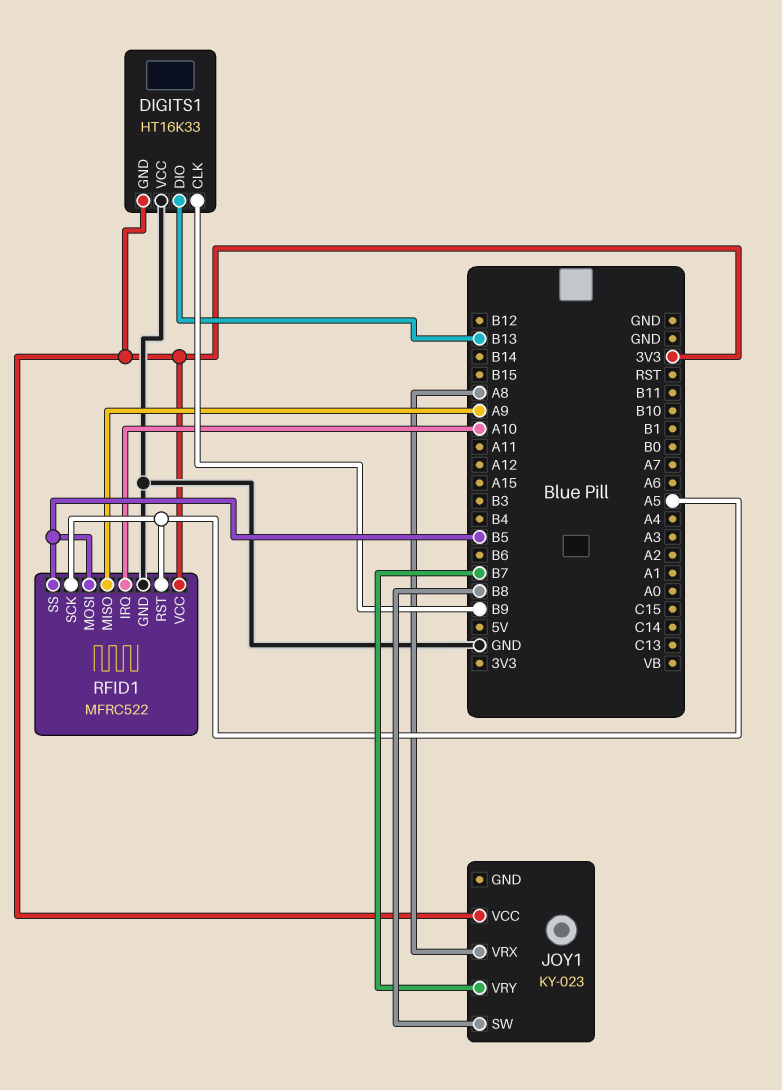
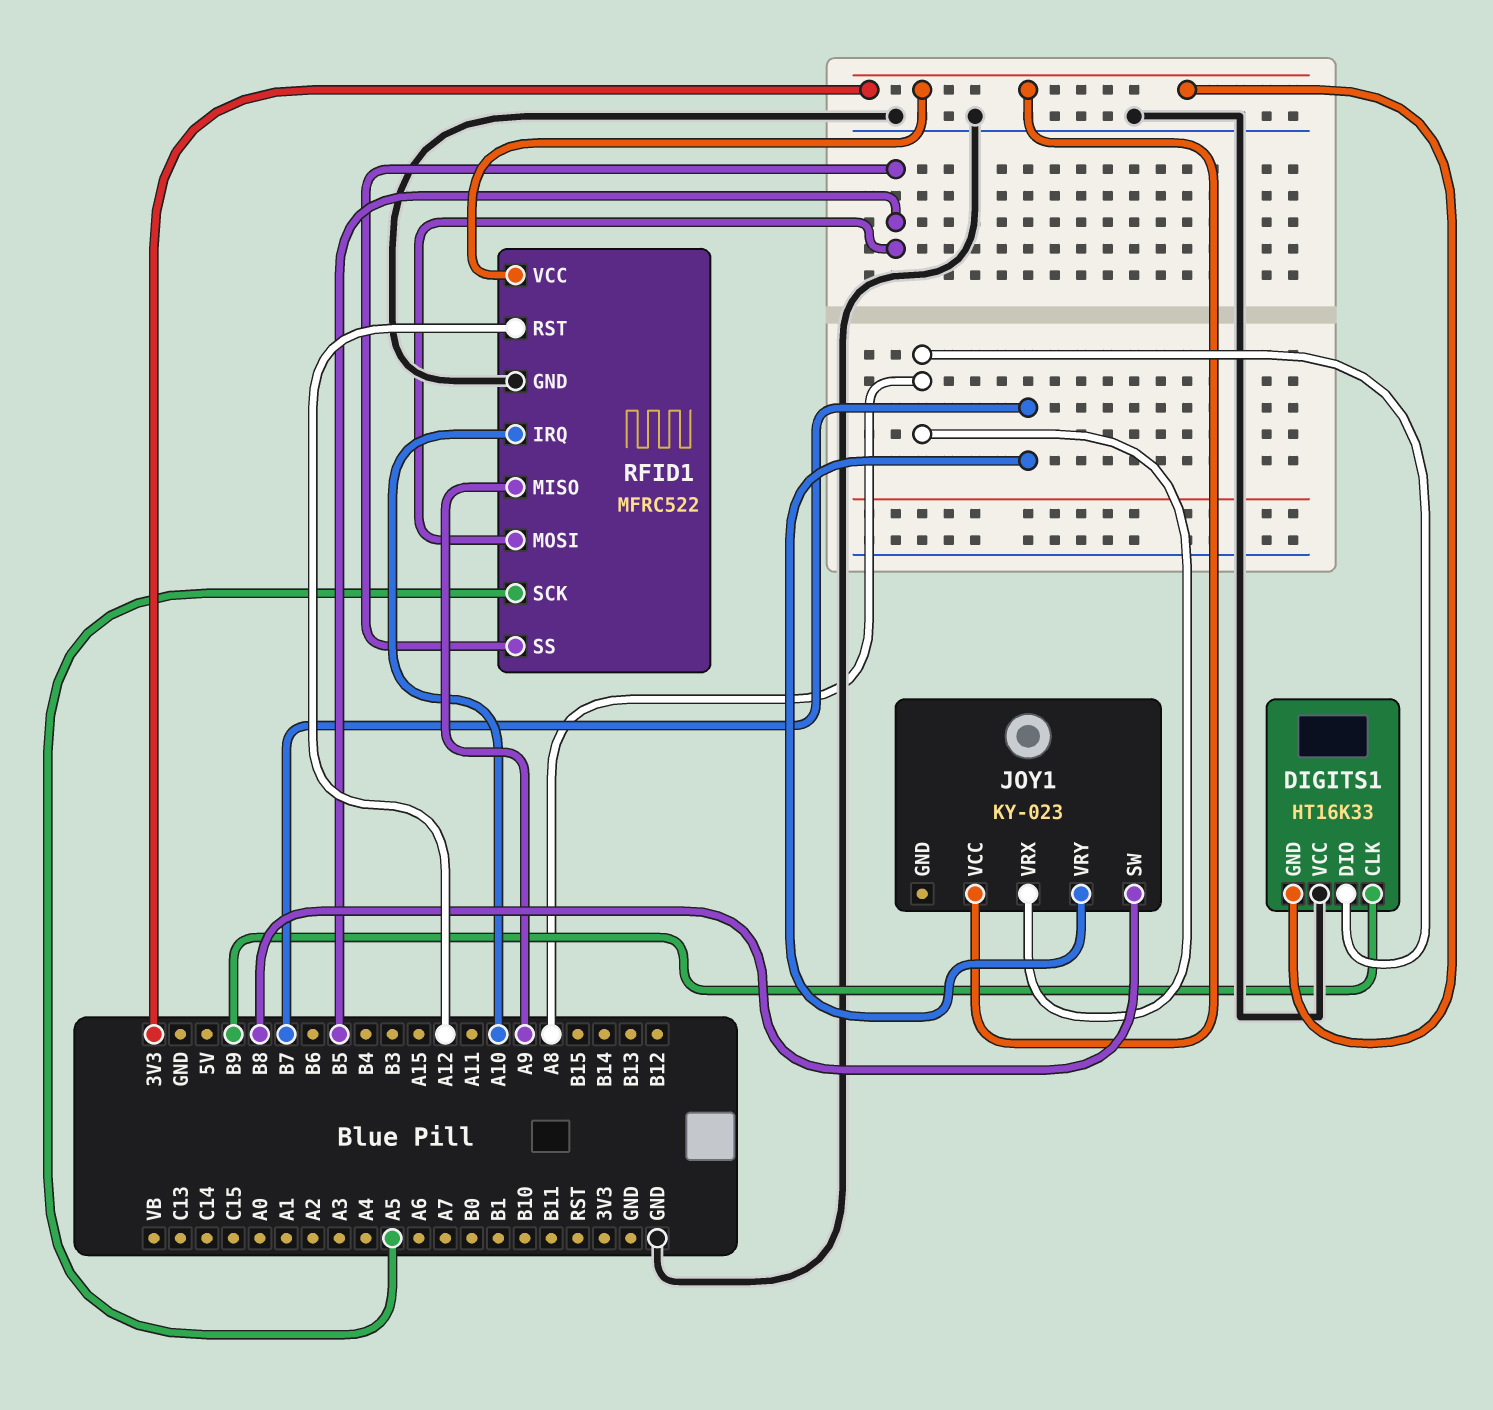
DIGITS1 pin DIO: B13 -> A8
RFID1 pin RST: A5 -> A12

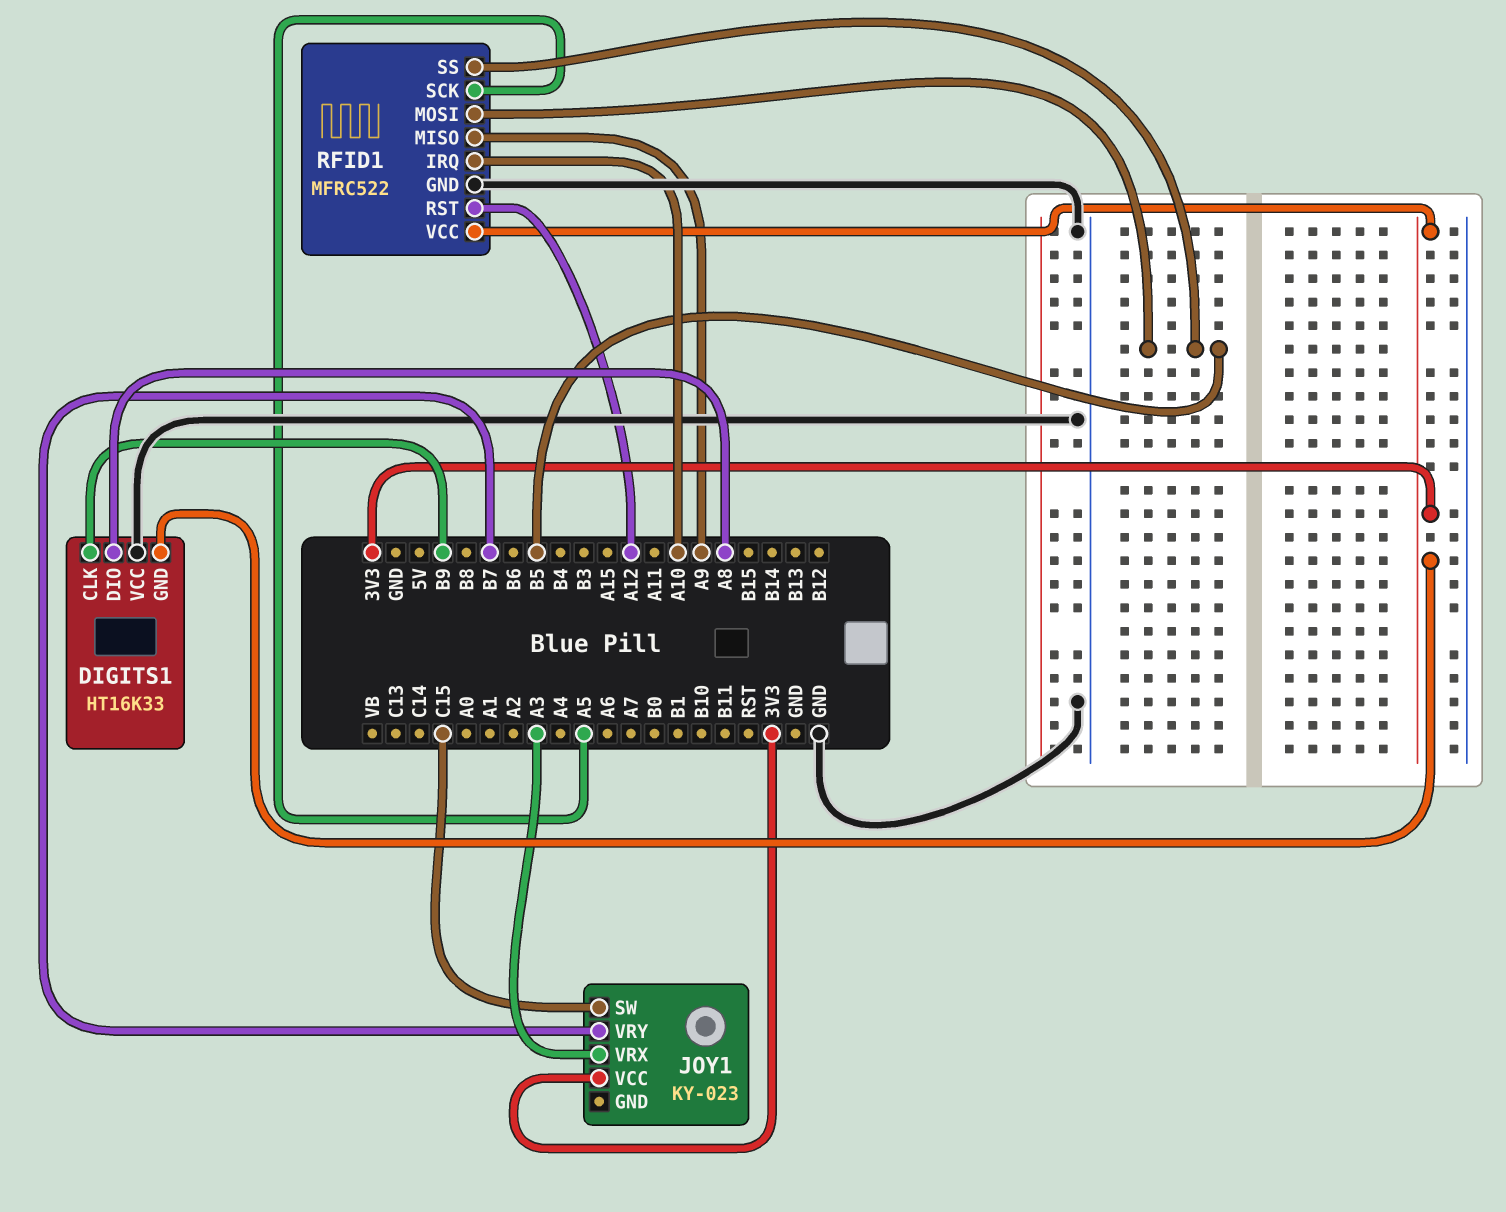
JOY1 pin SW: B8 -> C15
JOY1 pin VRX: A8 -> A3

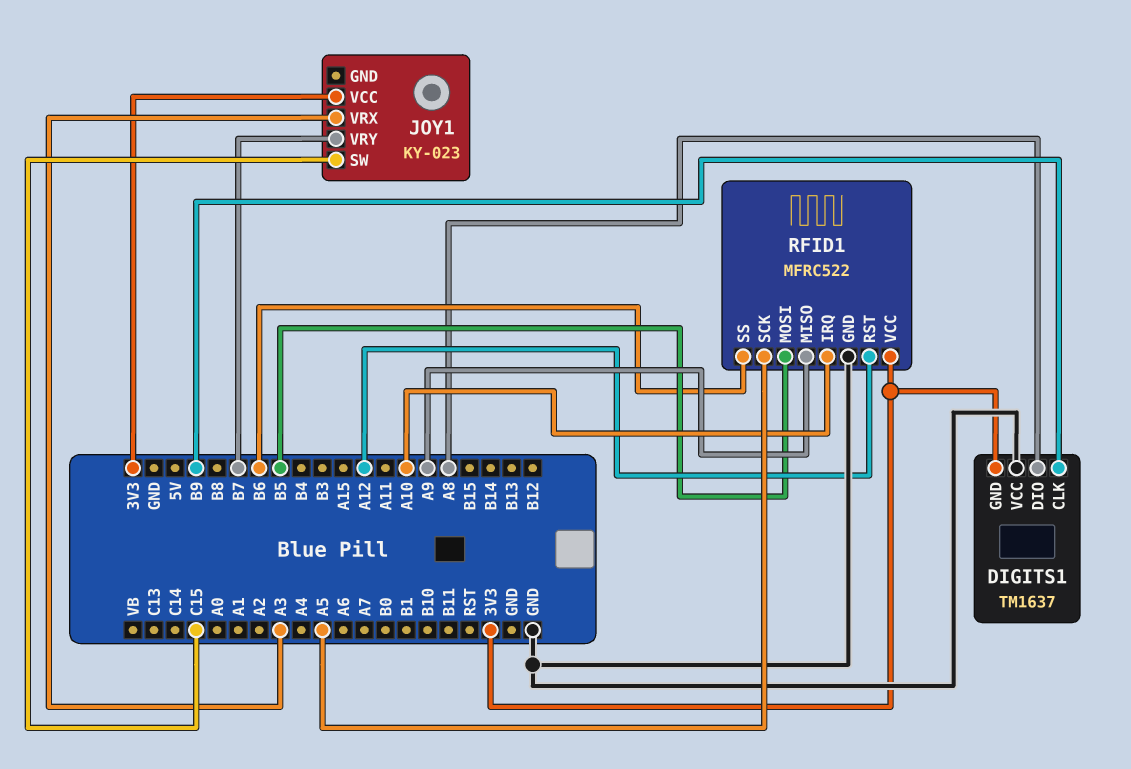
DIGITS1: HT16K33 -> TM1637
RFID1 pin SS: B5 -> B6

